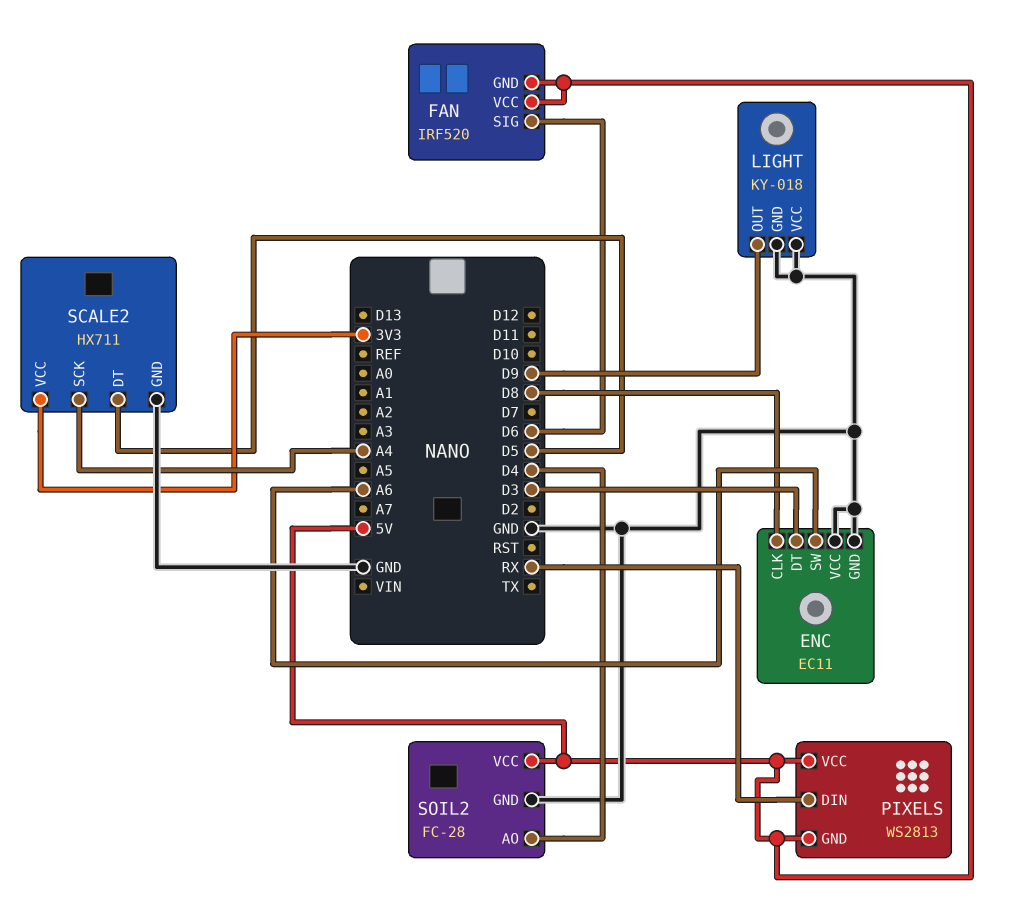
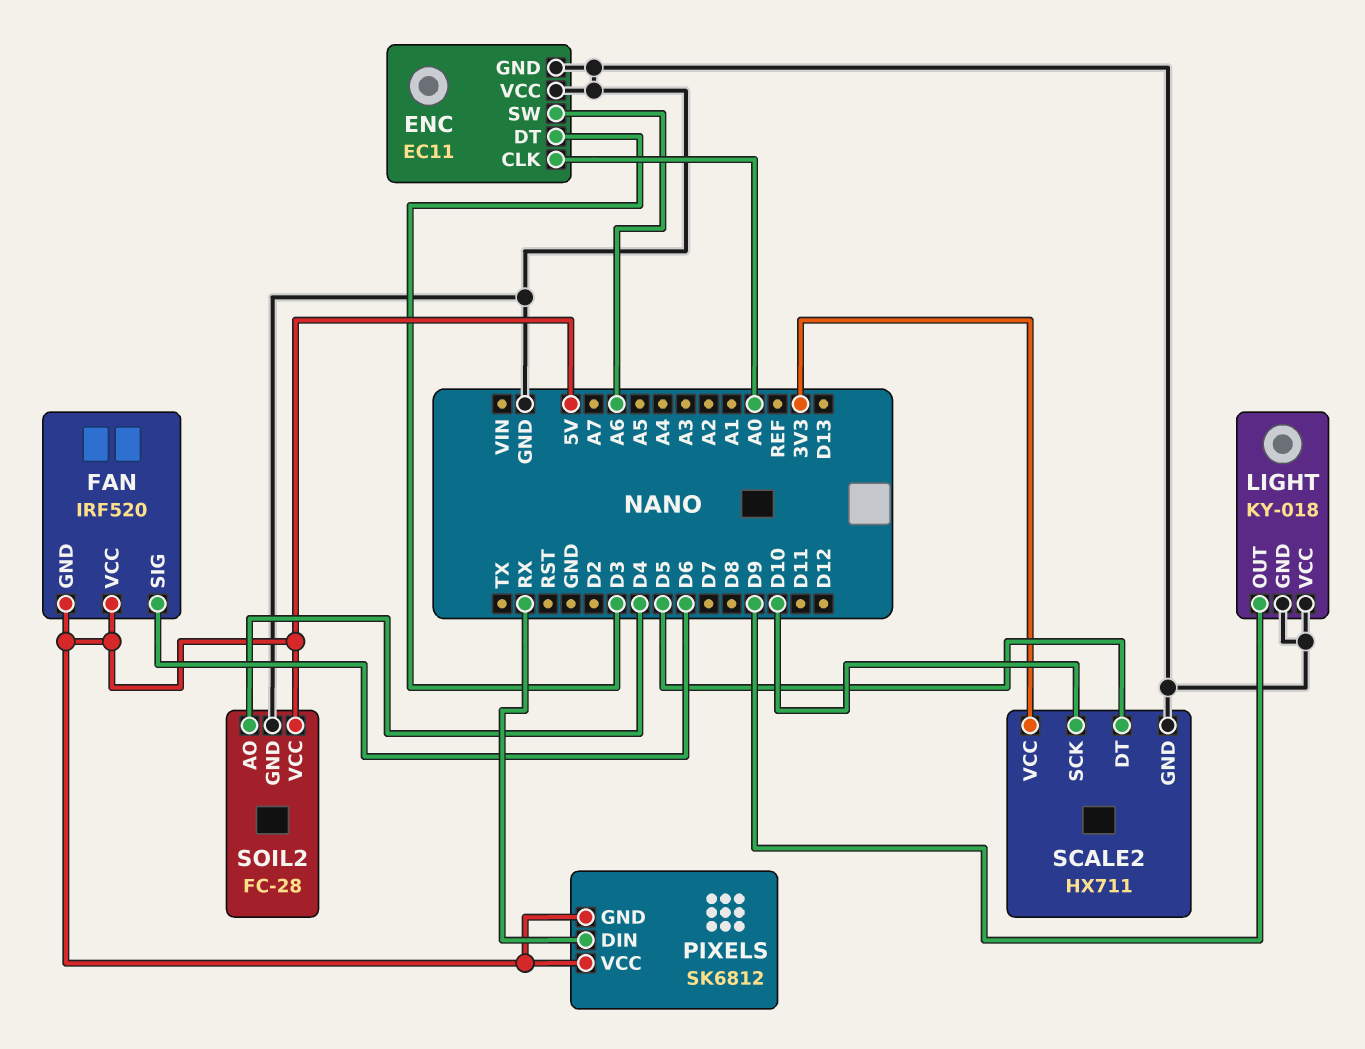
ENC pin CLK: D8 -> A0
PIXELS: WS2813 -> SK6812
SCALE2 pin SCK: A4 -> D10

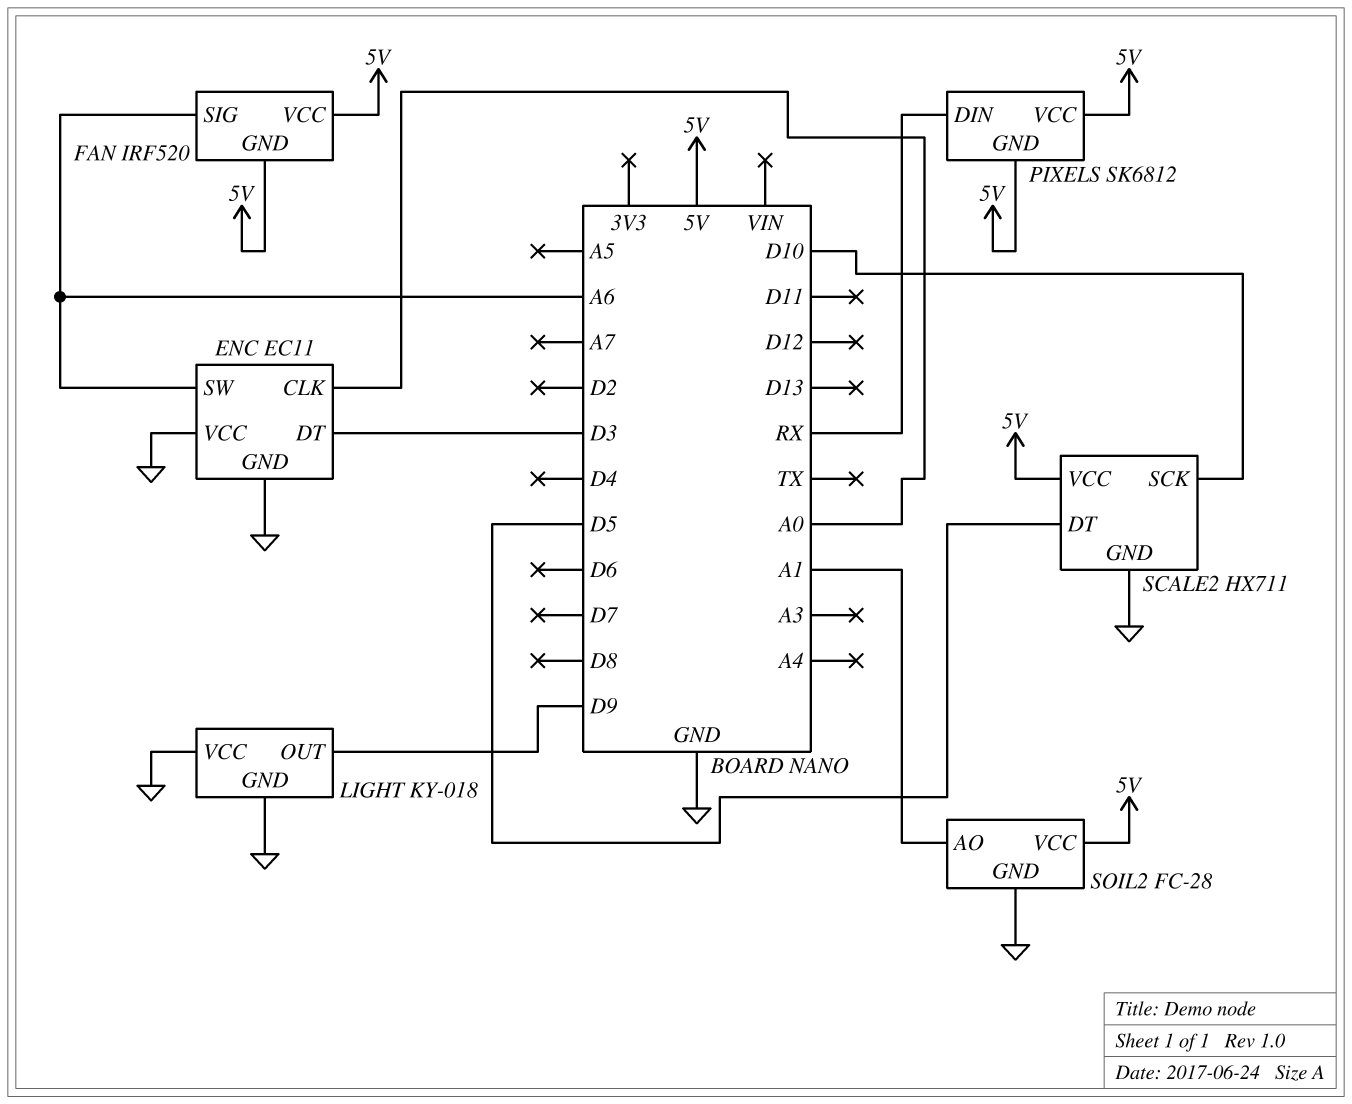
FAN pin SIG: D6 -> A6
SCALE2 pin VCC: 3V3 -> 5V
SOIL2 pin AO: D4 -> A1

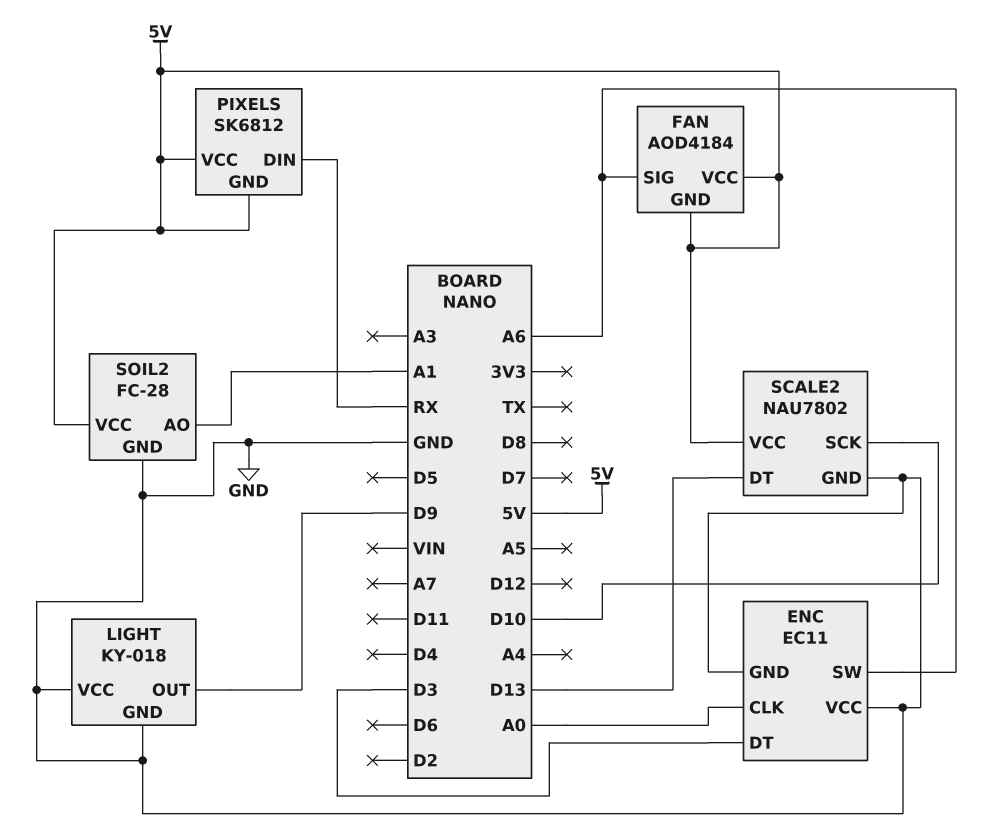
FAN: IRF520 -> AOD4184
SCALE2: HX711 -> NAU7802
SCALE2 pin DT: D5 -> D13

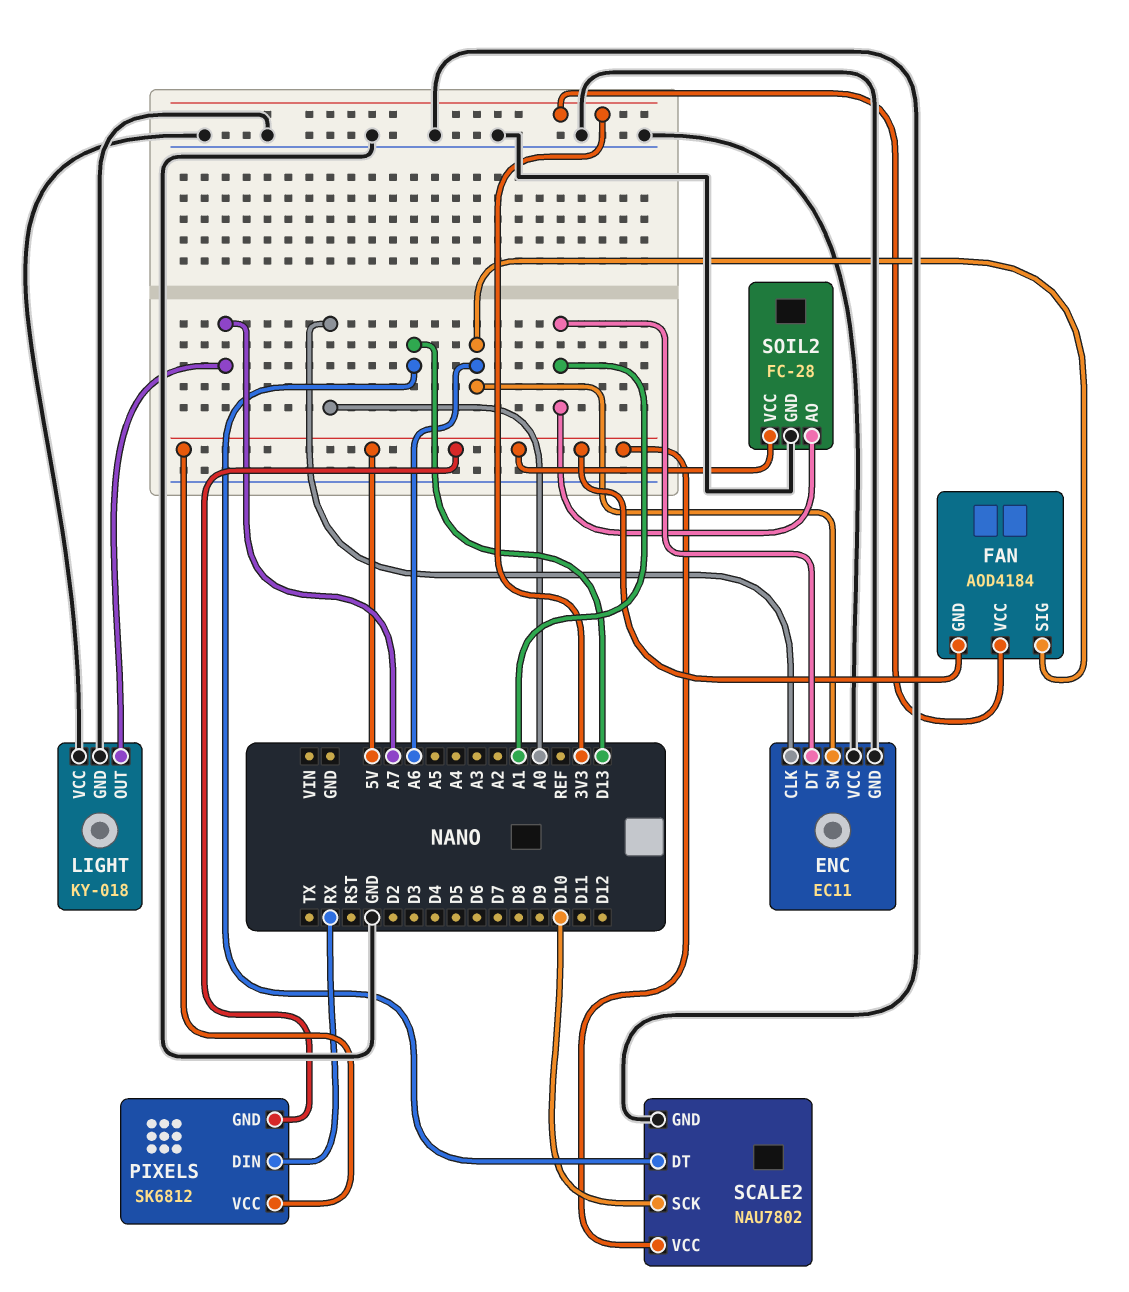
ENC pin DT: D3 -> A1
FAN pin VCC: 5V -> 3V3
LIGHT pin OUT: D9 -> A7

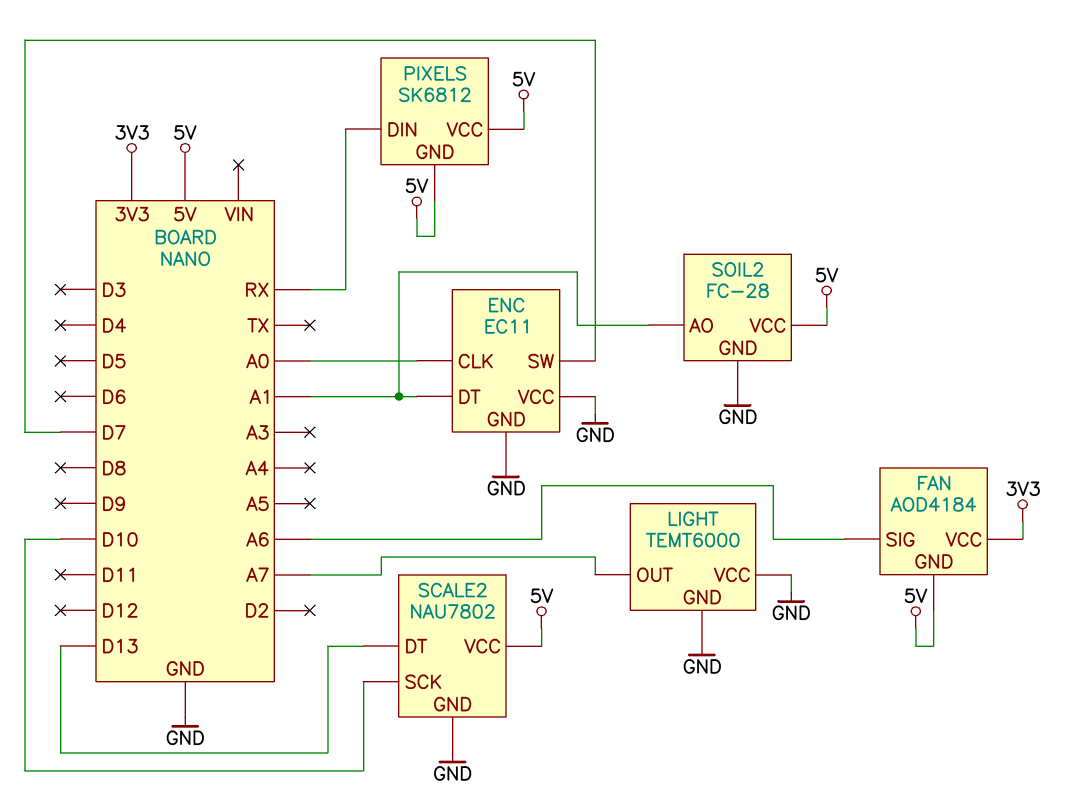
ENC pin SW: A6 -> D7
LIGHT: KY-018 -> TEMT6000

